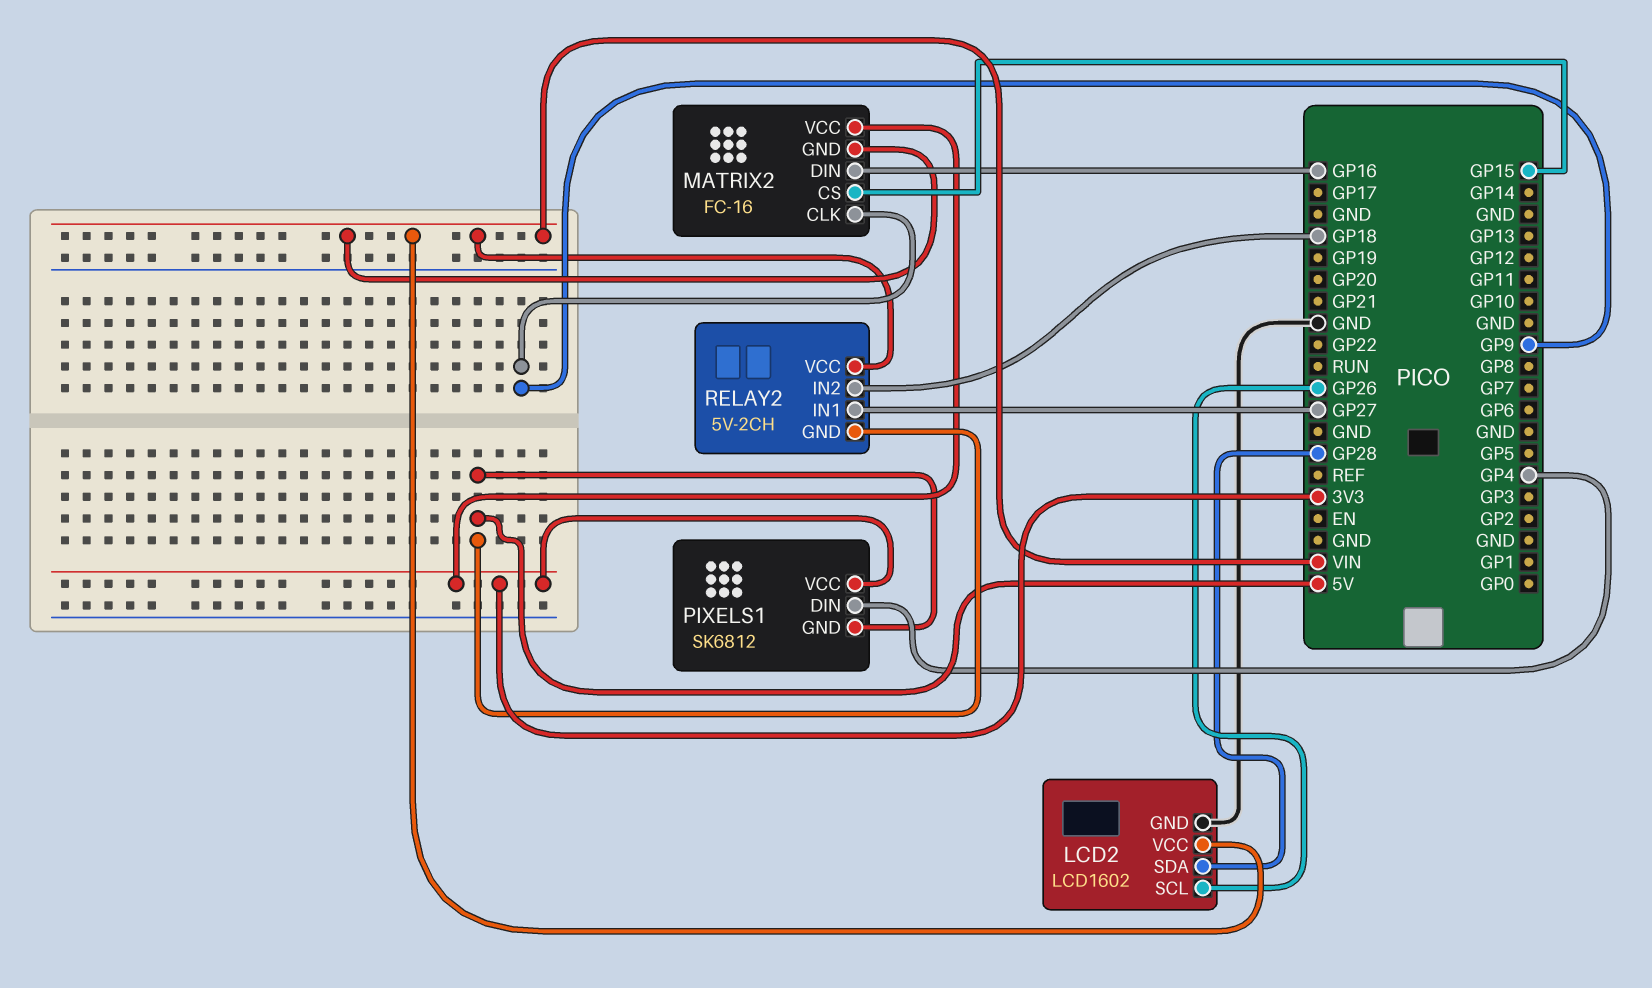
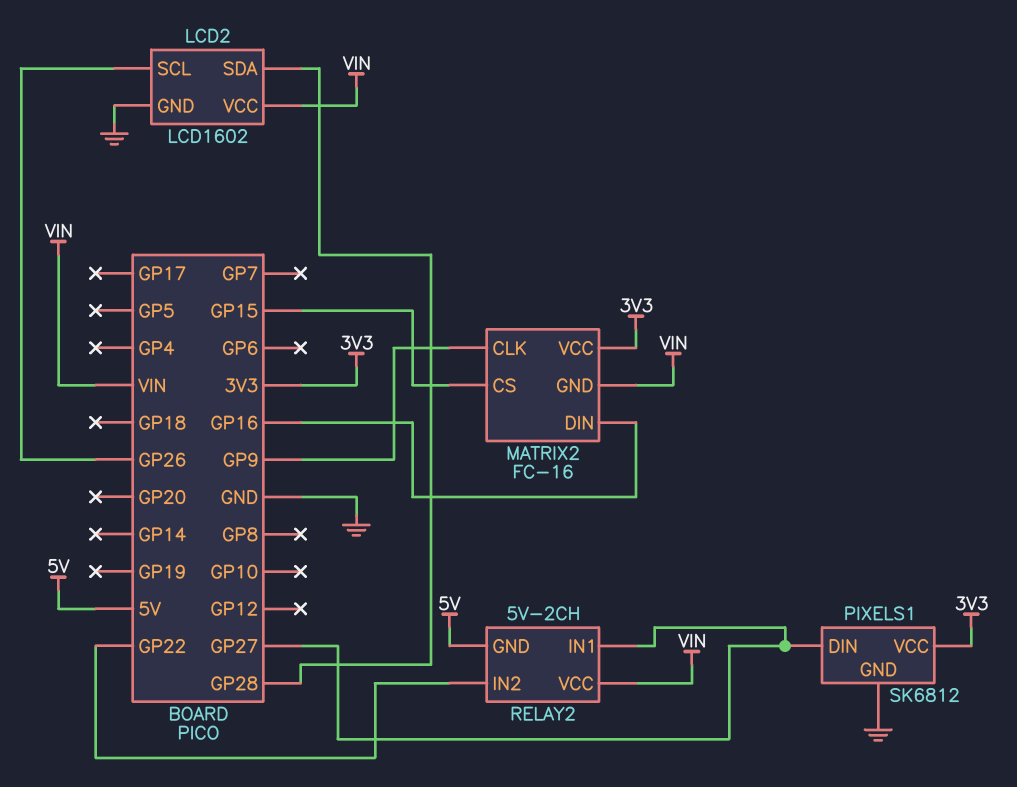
PIXELS1 pin DIN: GP4 -> GP27
PIXELS1 pin GND: 5V -> GND
RELAY2 pin IN2: GP18 -> GP22

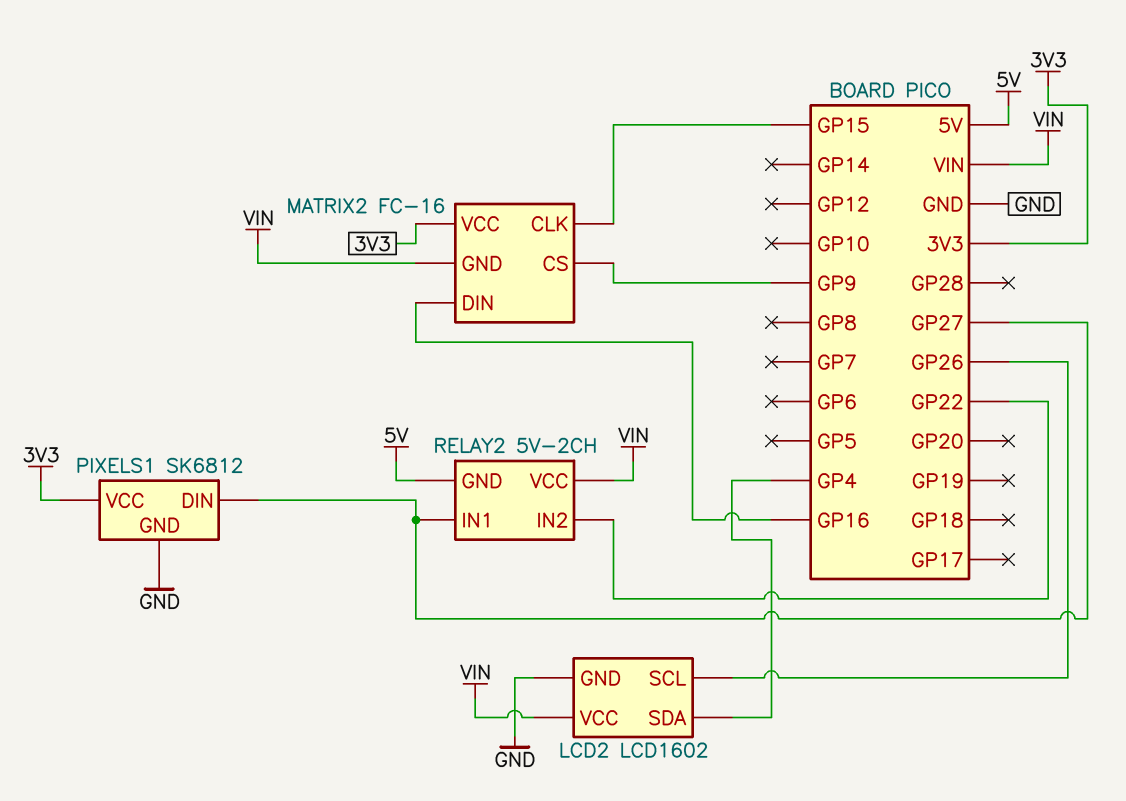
LCD2 pin SDA: GP28 -> GP4
MATRIX2 pin CLK: GP9 -> GP15
MATRIX2 pin CS: GP15 -> GP9

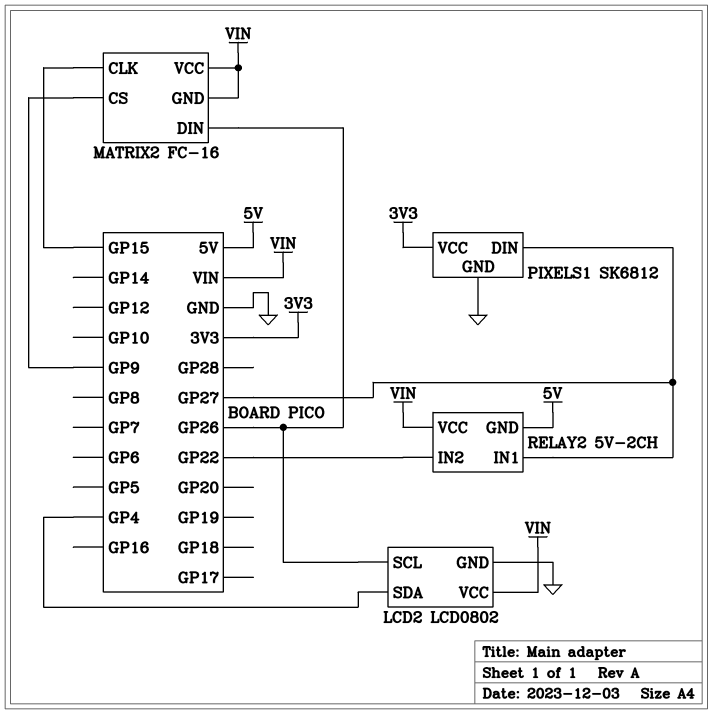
LCD2: LCD1602 -> LCD0802
MATRIX2 pin DIN: GP16 -> GP26
MATRIX2 pin VCC: 3V3 -> VIN

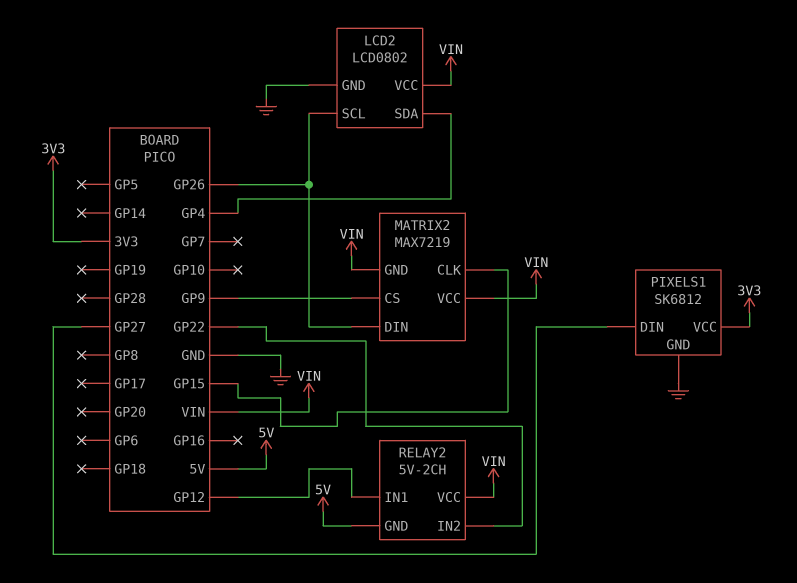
MATRIX2: FC-16 -> MAX7219
RELAY2 pin IN1: GP27 -> GP12

